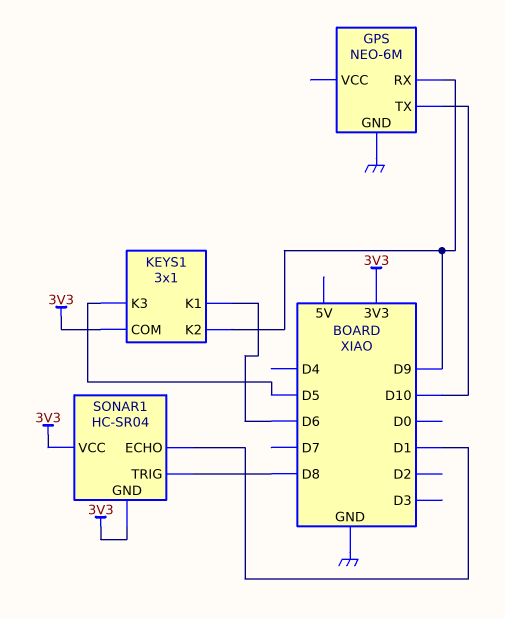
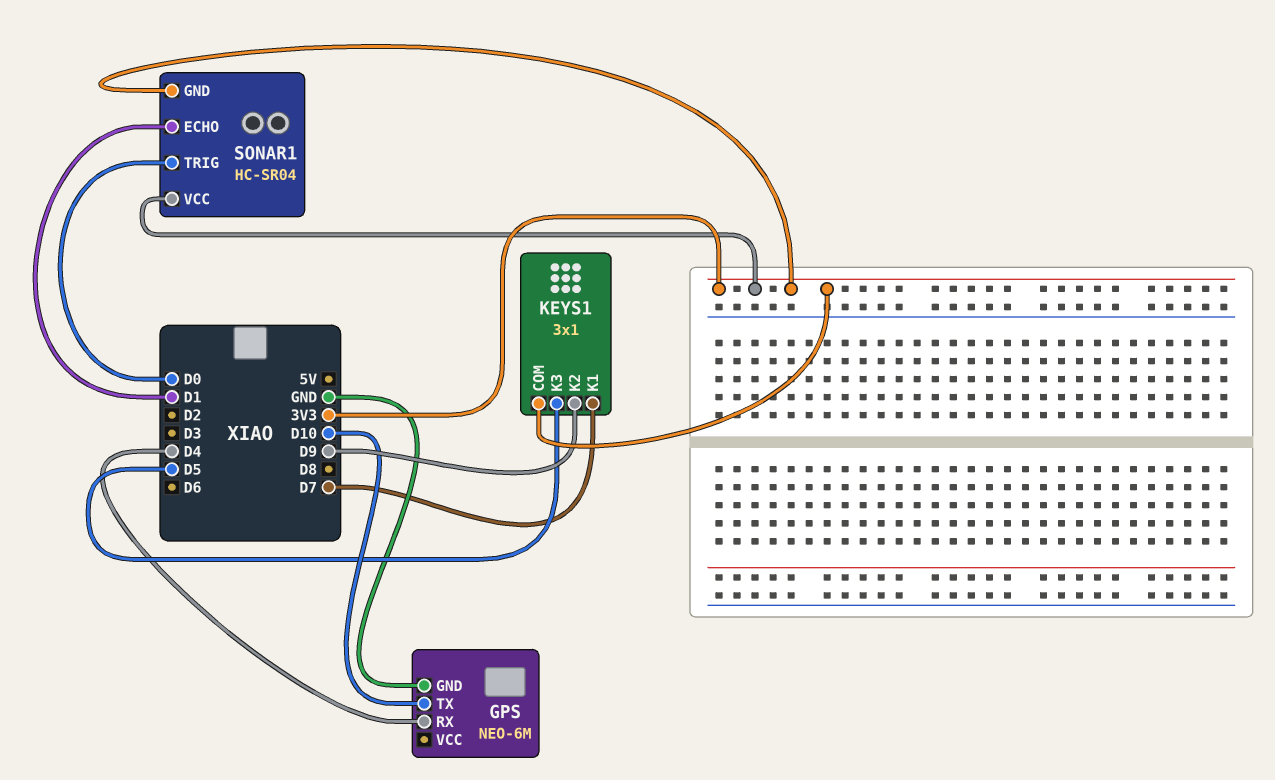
GPS pin RX: D9 -> D4
KEYS1 pin K1: D6 -> D7
SONAR1 pin TRIG: D8 -> D0

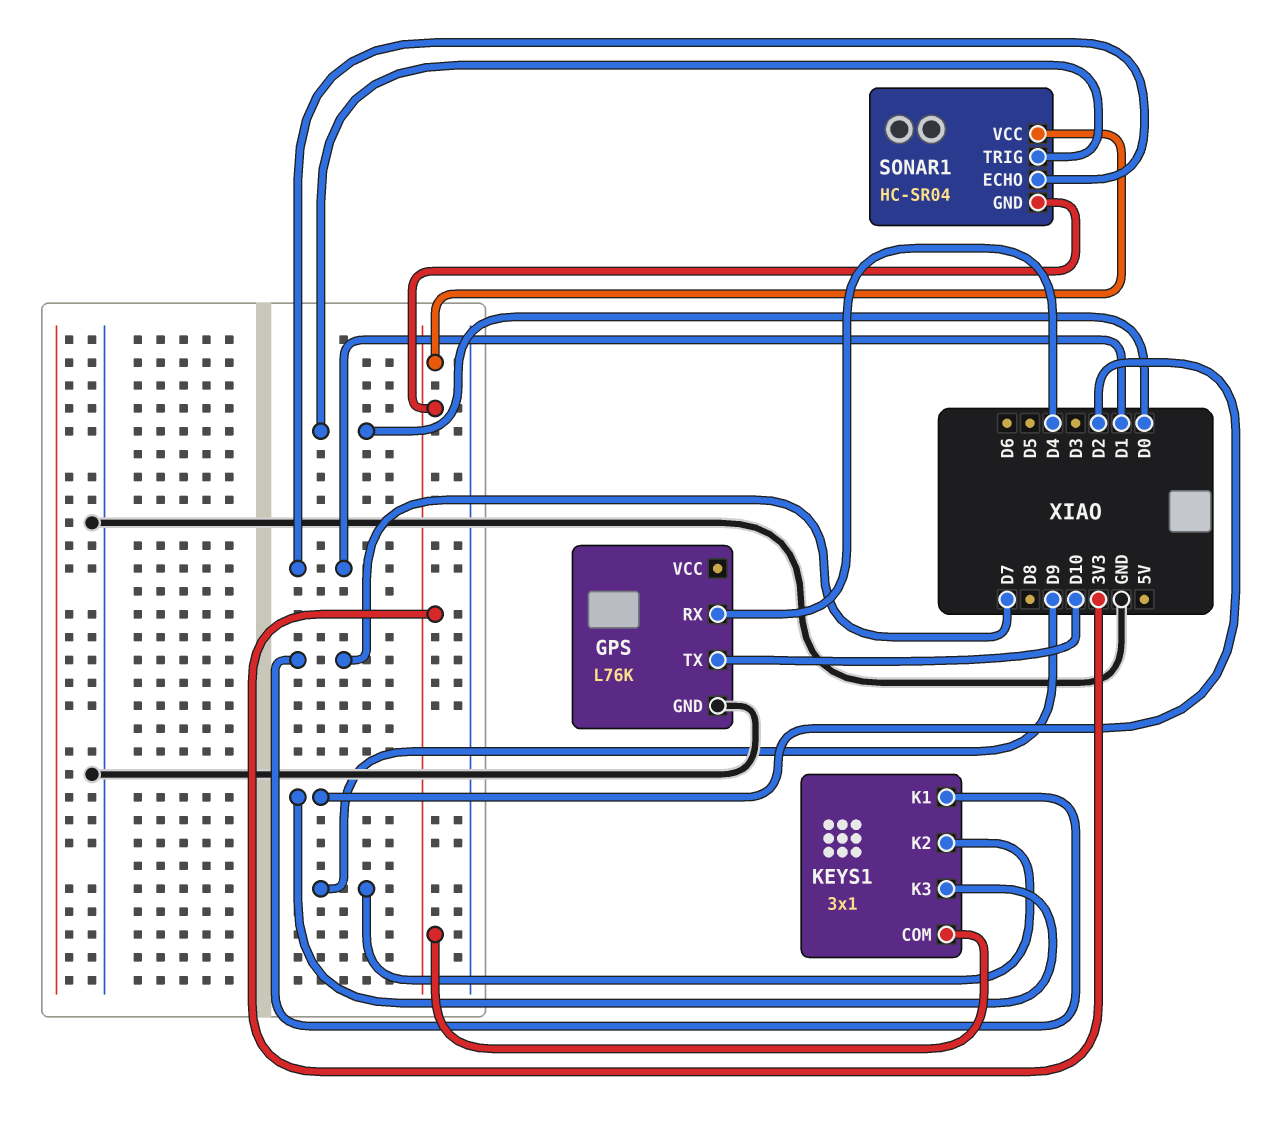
GPS: NEO-6M -> L76K
KEYS1 pin K3: D5 -> D2

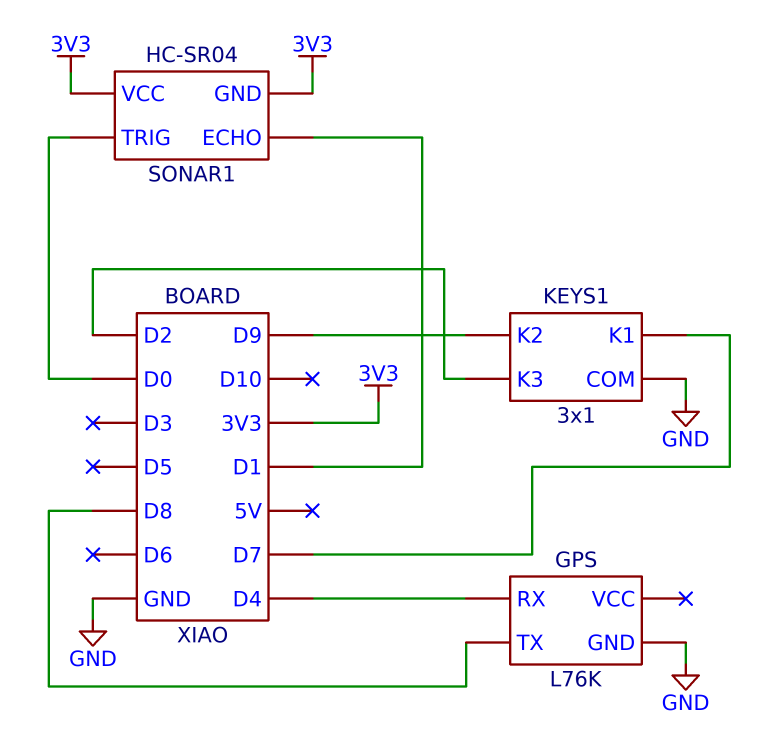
GPS pin TX: D10 -> D8
KEYS1 pin COM: 3V3 -> GND

